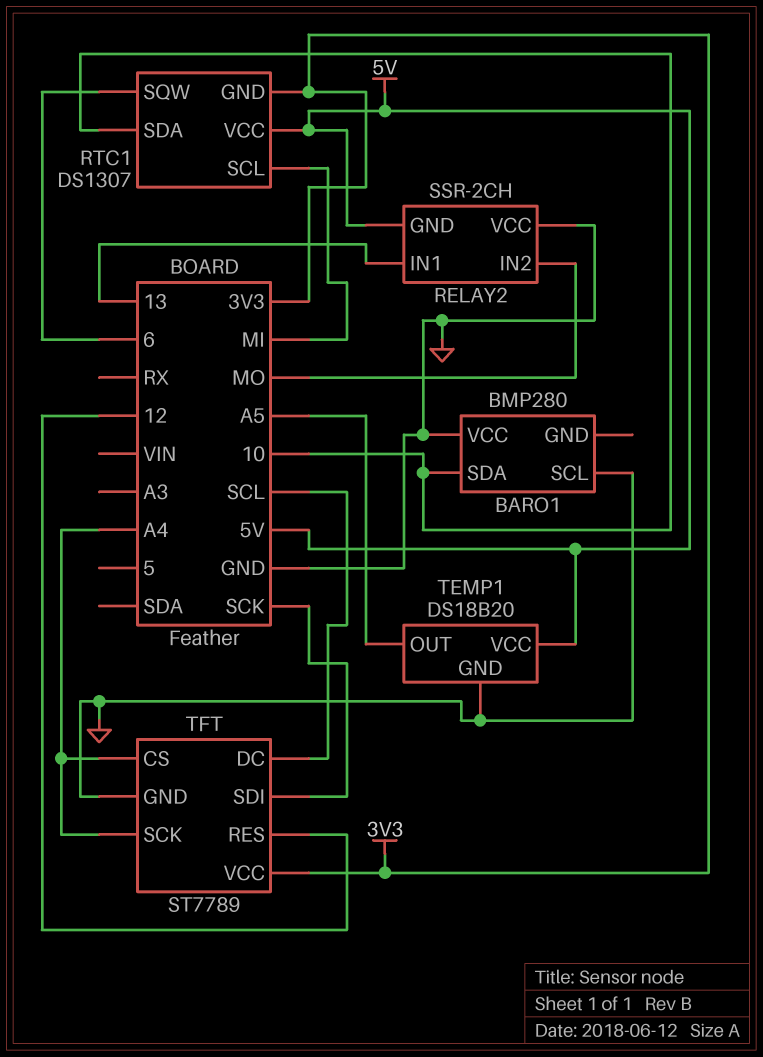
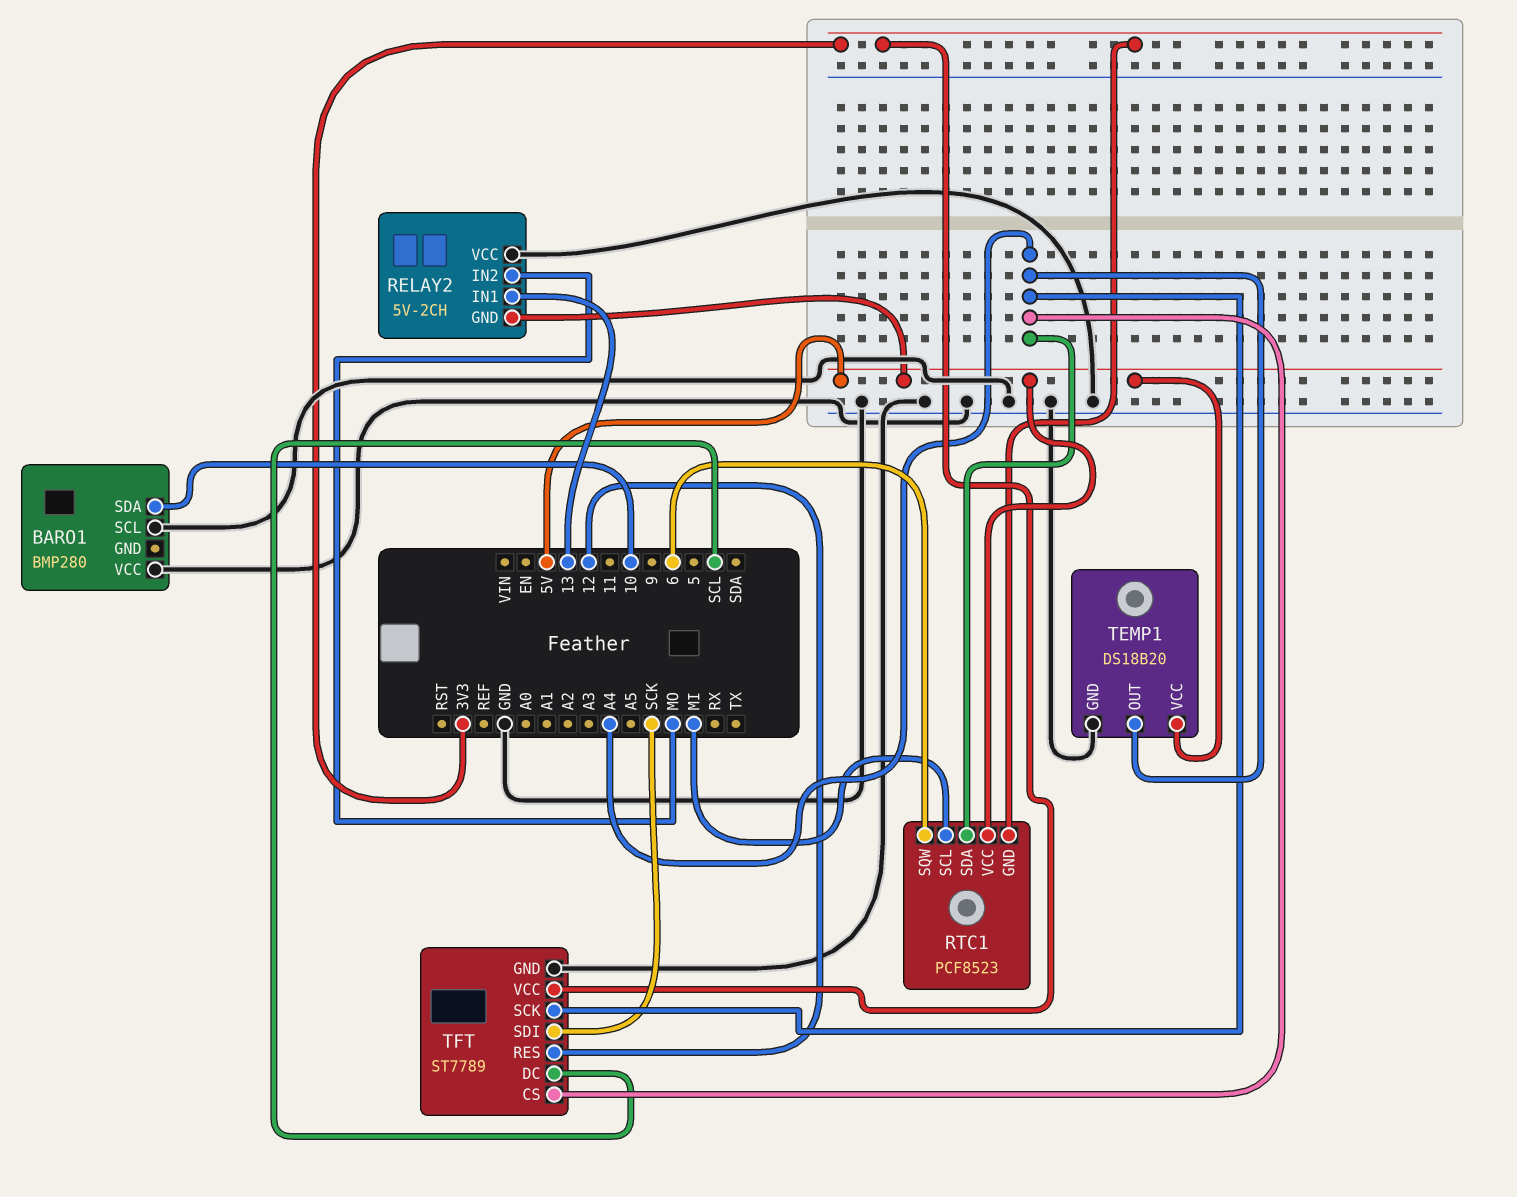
RELAY2: SSR-2CH -> 5V-2CH
RTC1: DS1307 -> PCF8523
RTC1 pin SDA: 10 -> A4
TEMP1 pin OUT: A5 -> A4

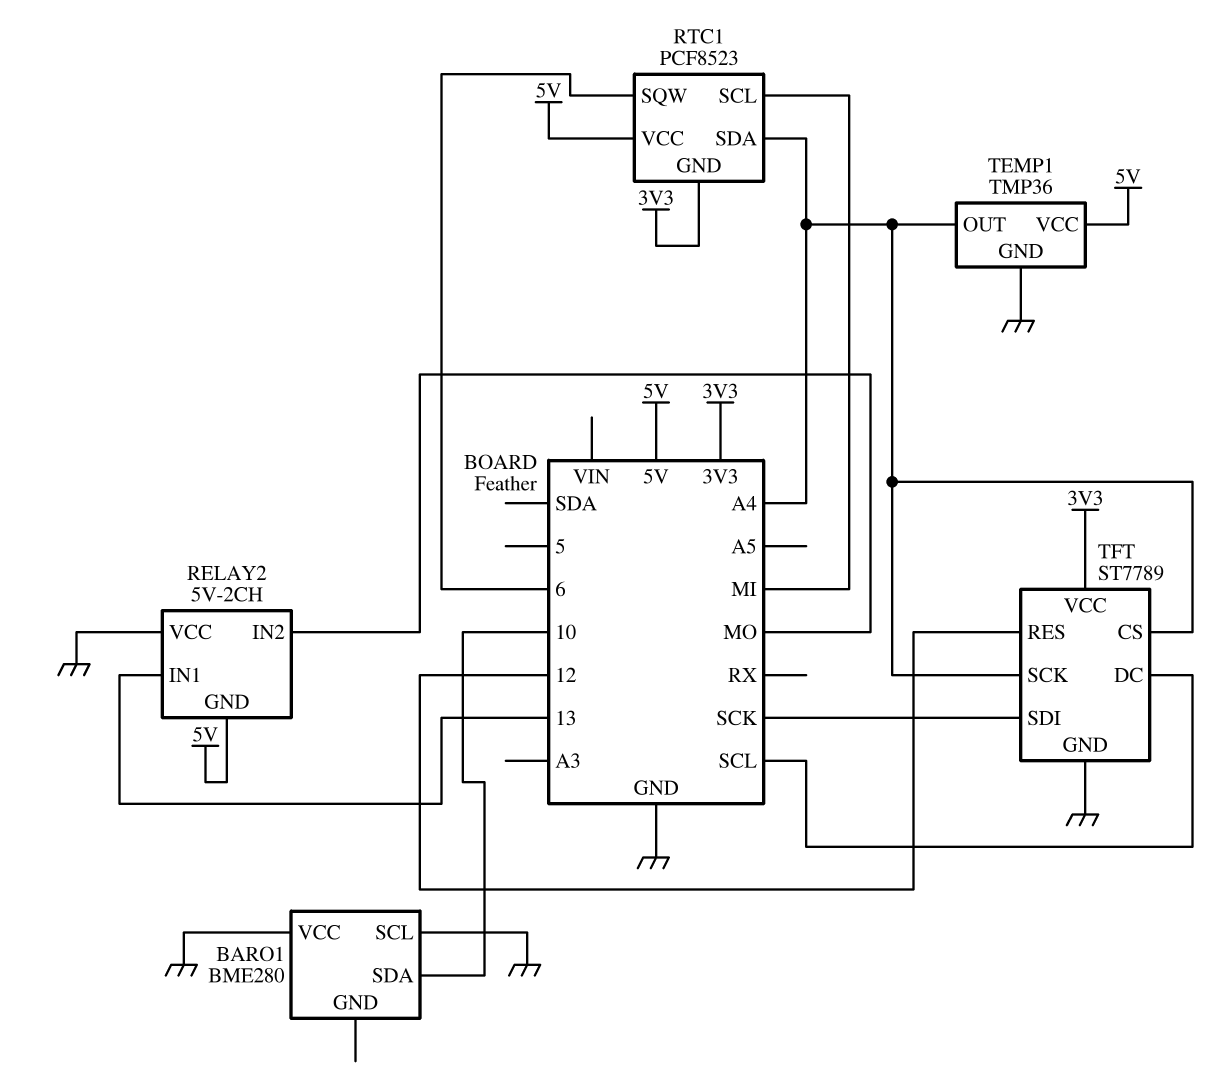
BARO1: BMP280 -> BME280
TEMP1: DS18B20 -> TMP36

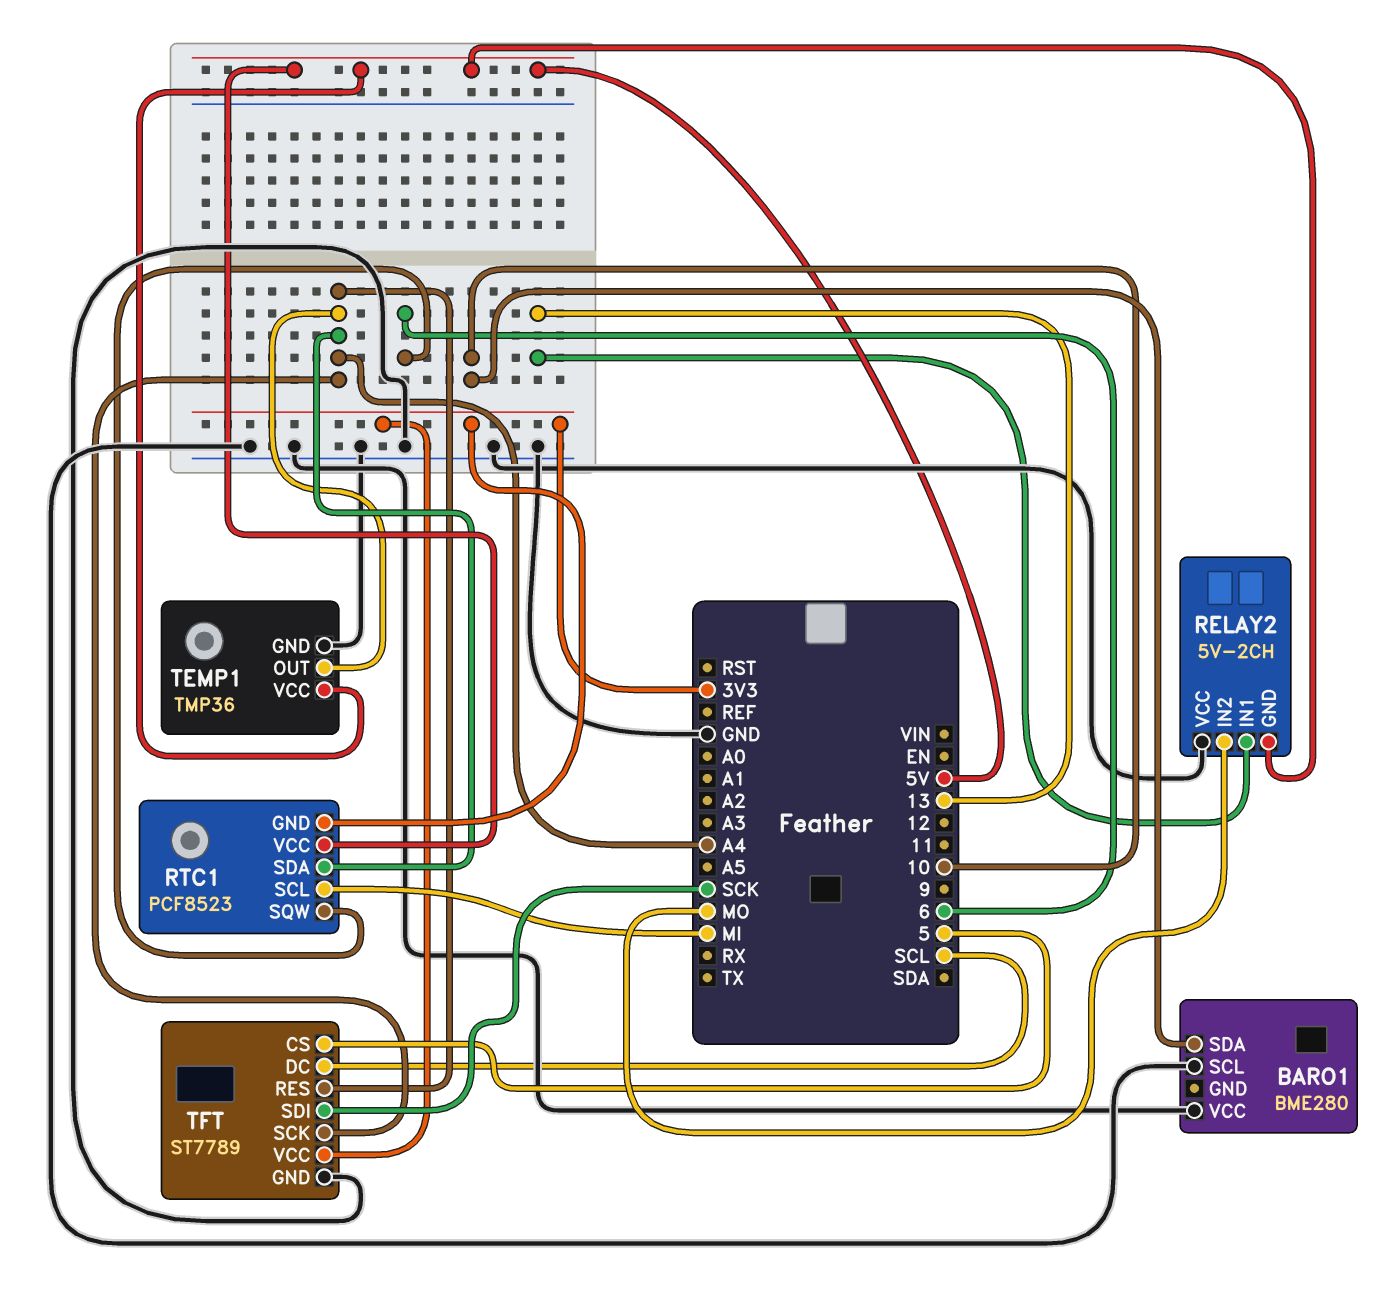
TFT pin CS: A4 -> 5
TFT pin RES: 12 -> A4

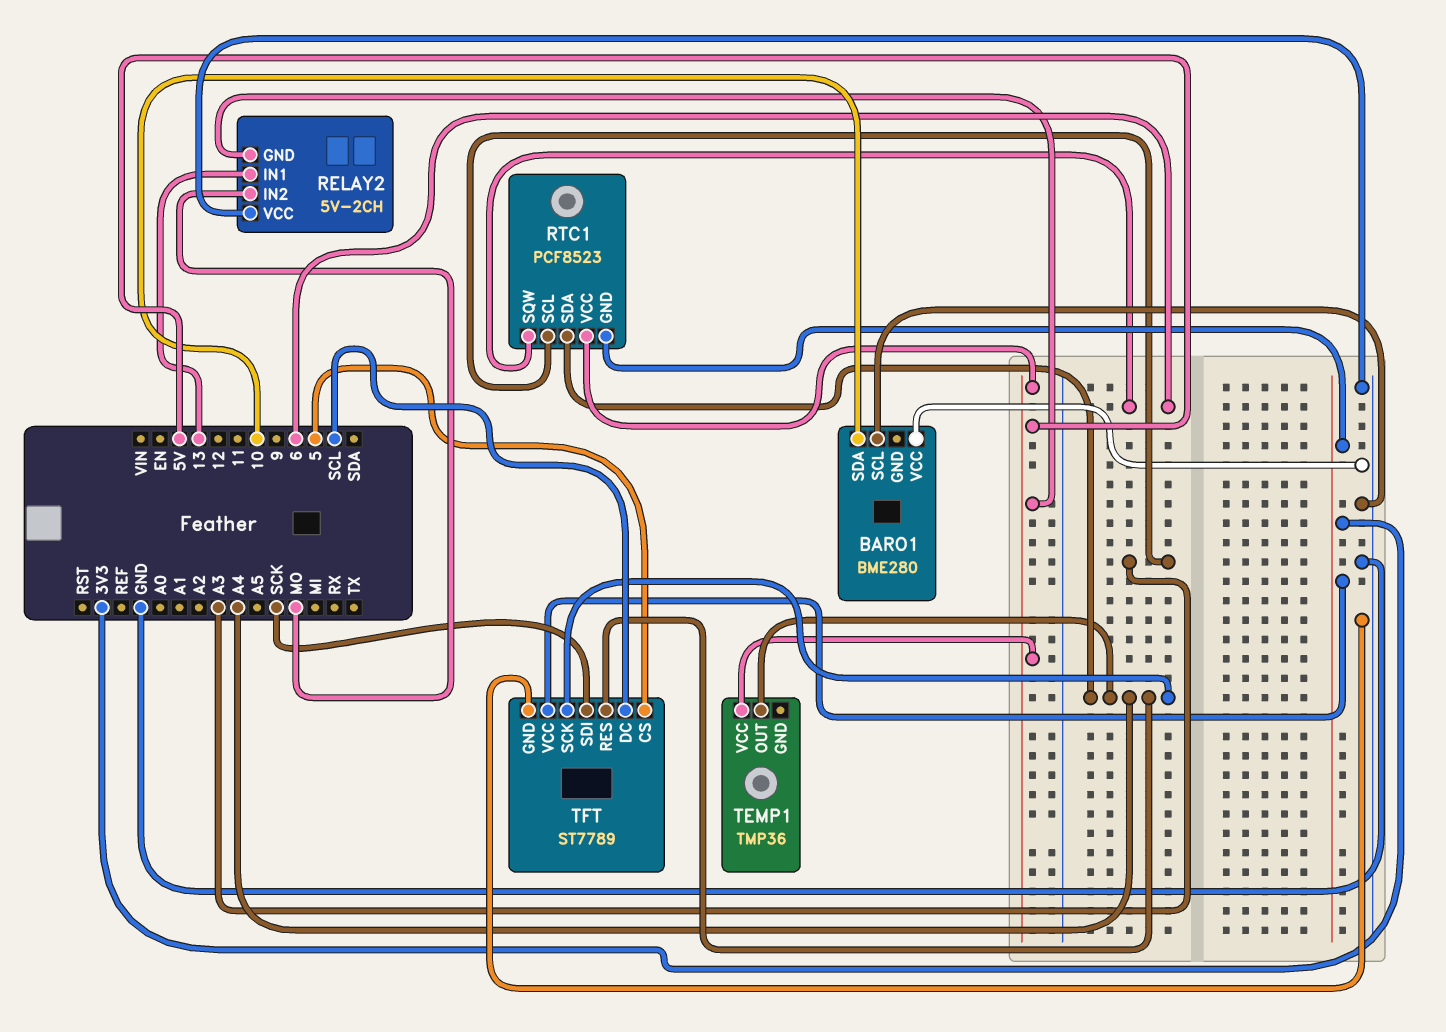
RTC1 pin SCL: MI -> A3
TEMP1 pin GND: GND -> none

